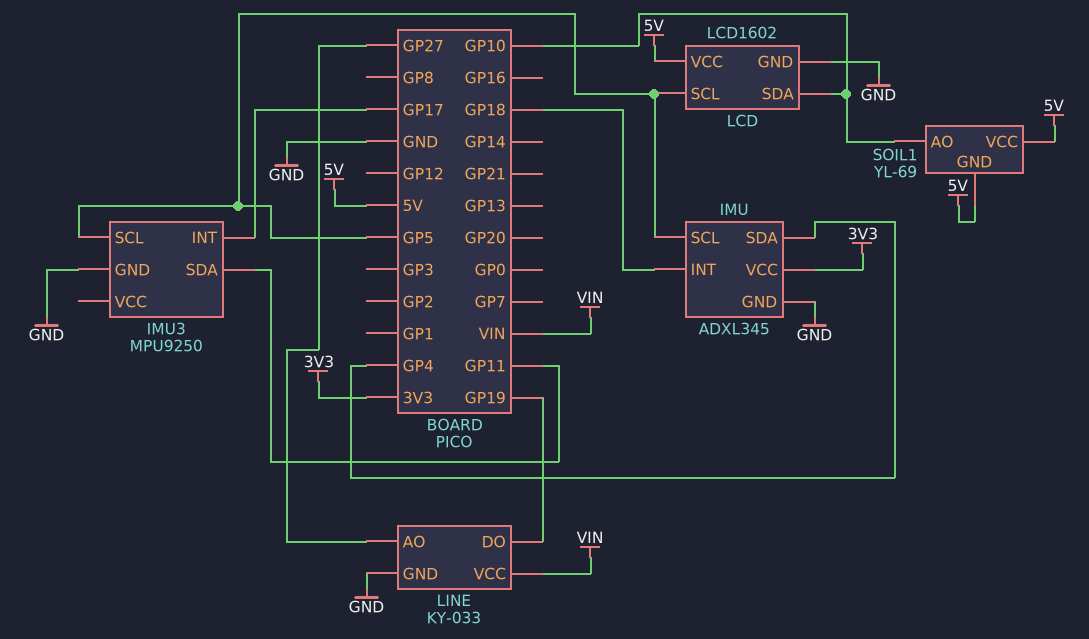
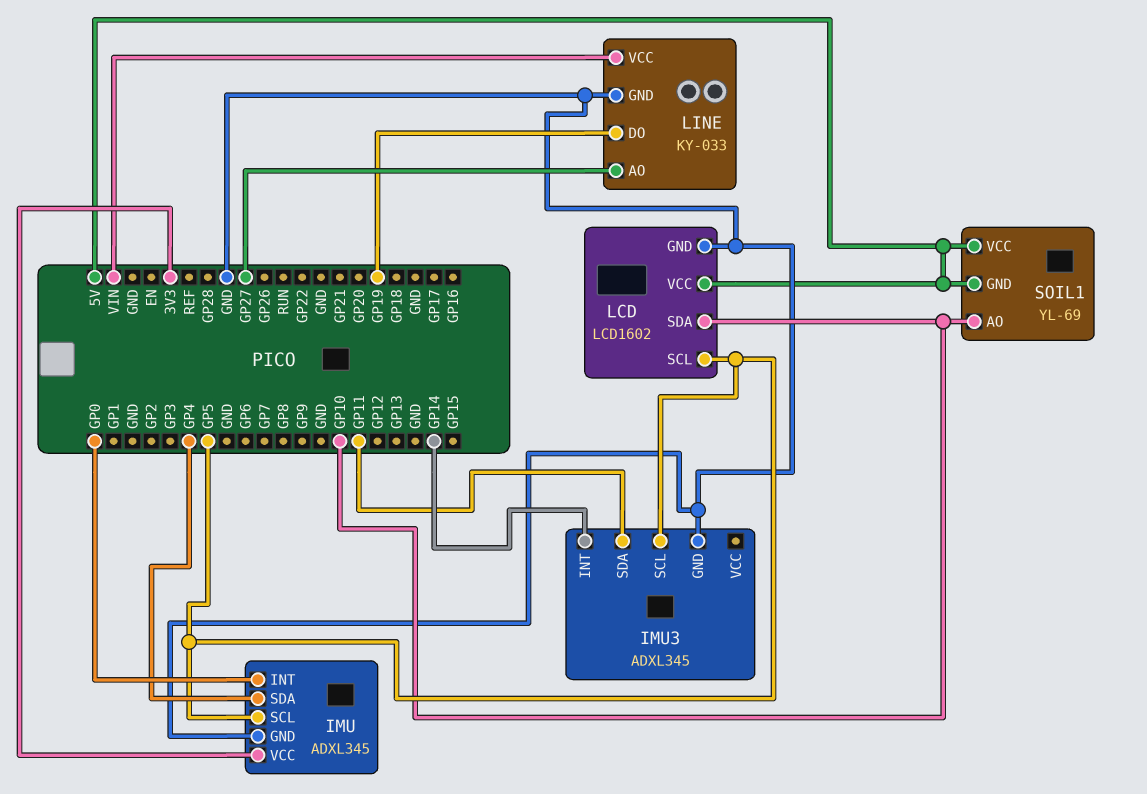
IMU pin INT: GP18 -> GP0
IMU3: MPU9250 -> ADXL345
IMU3 pin INT: GP17 -> GP14

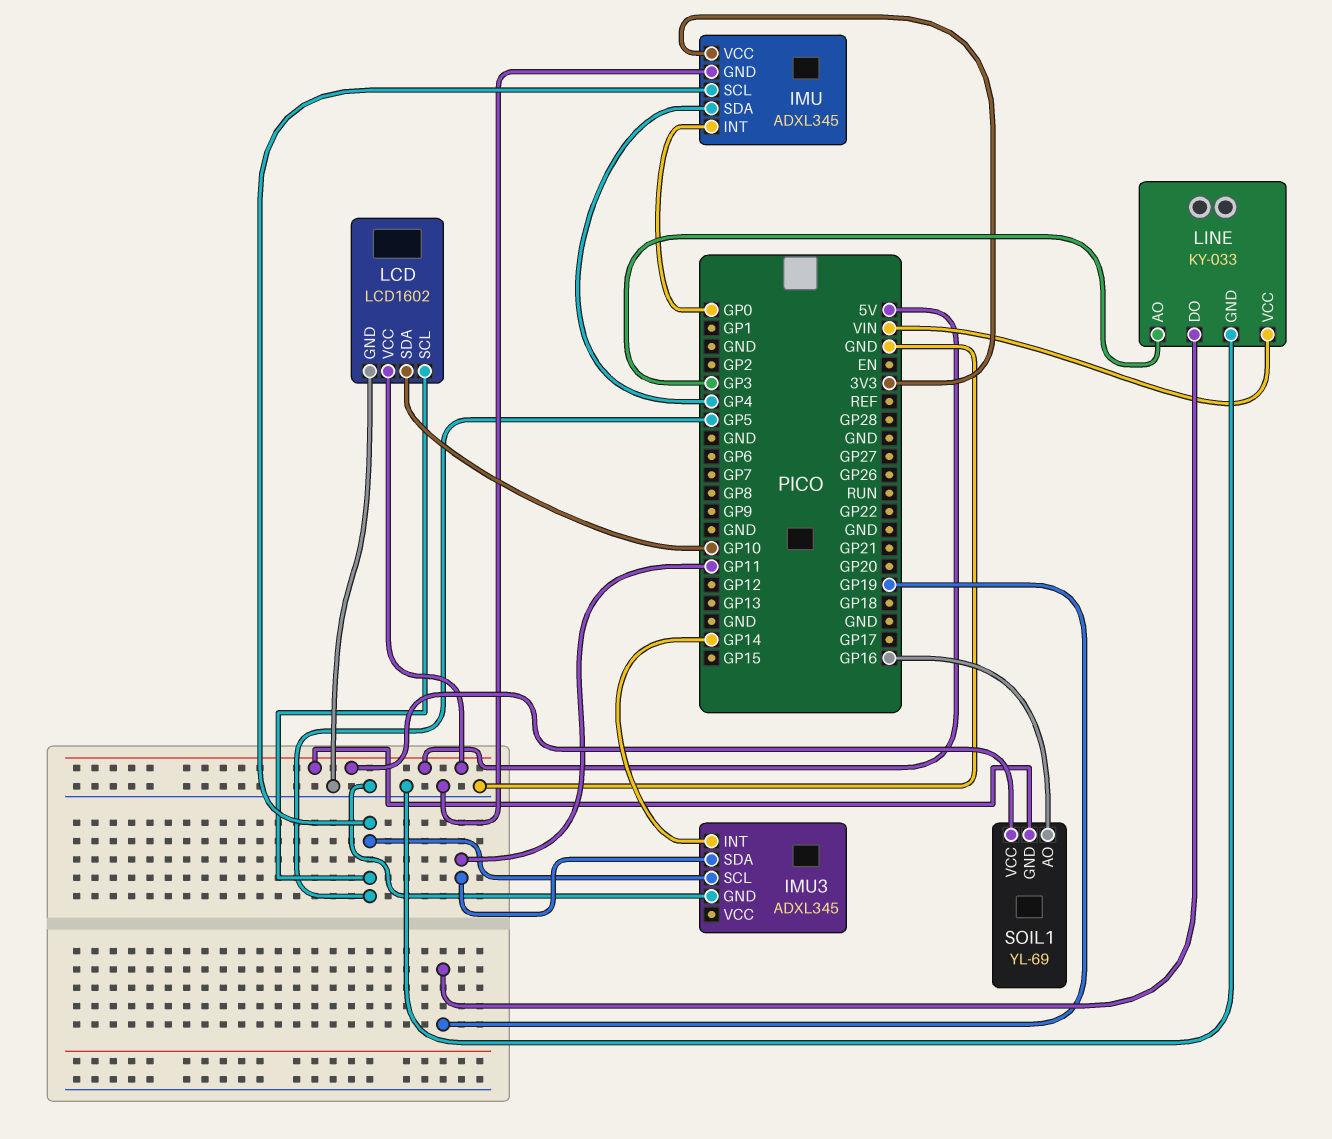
LINE pin AO: GP27 -> GP3
SOIL1 pin AO: GP10 -> GP16

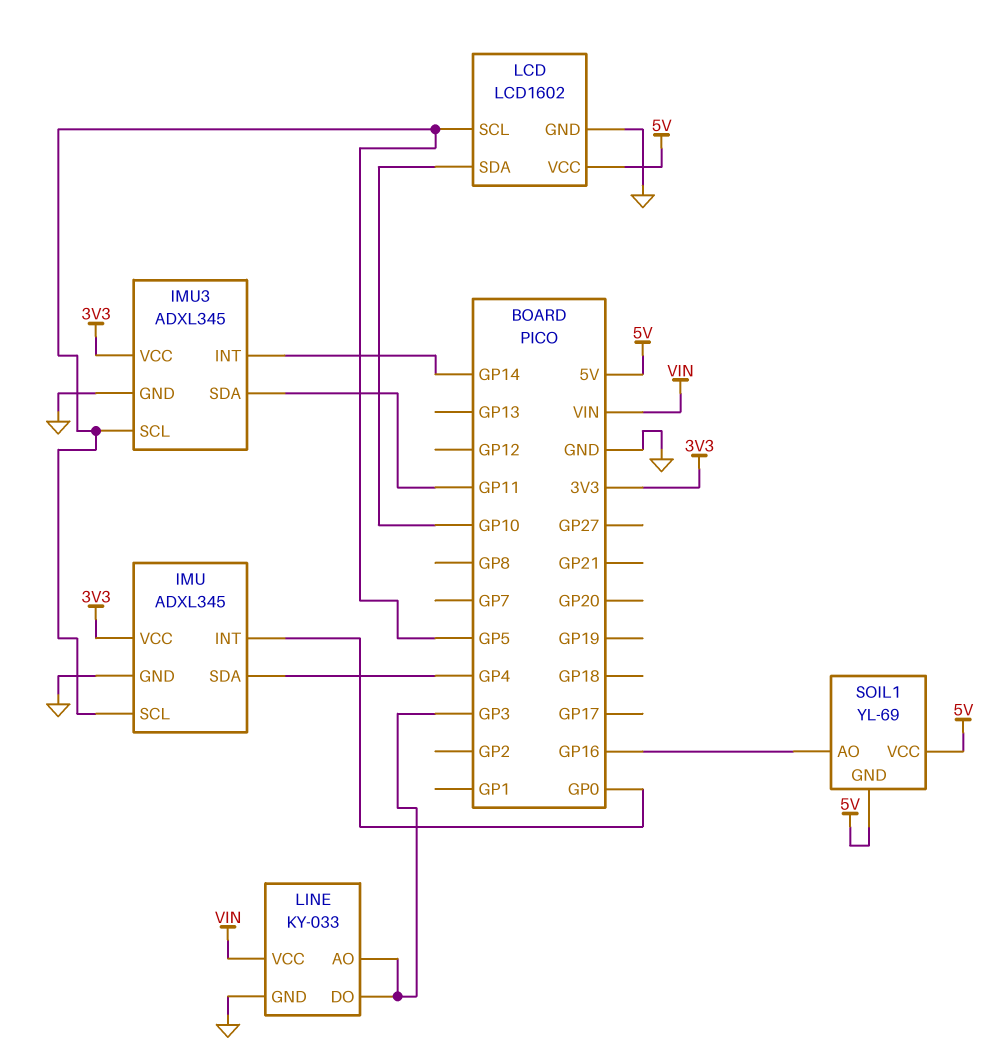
IMU3 pin VCC: none -> 3V3
LINE pin DO: GP19 -> GP3

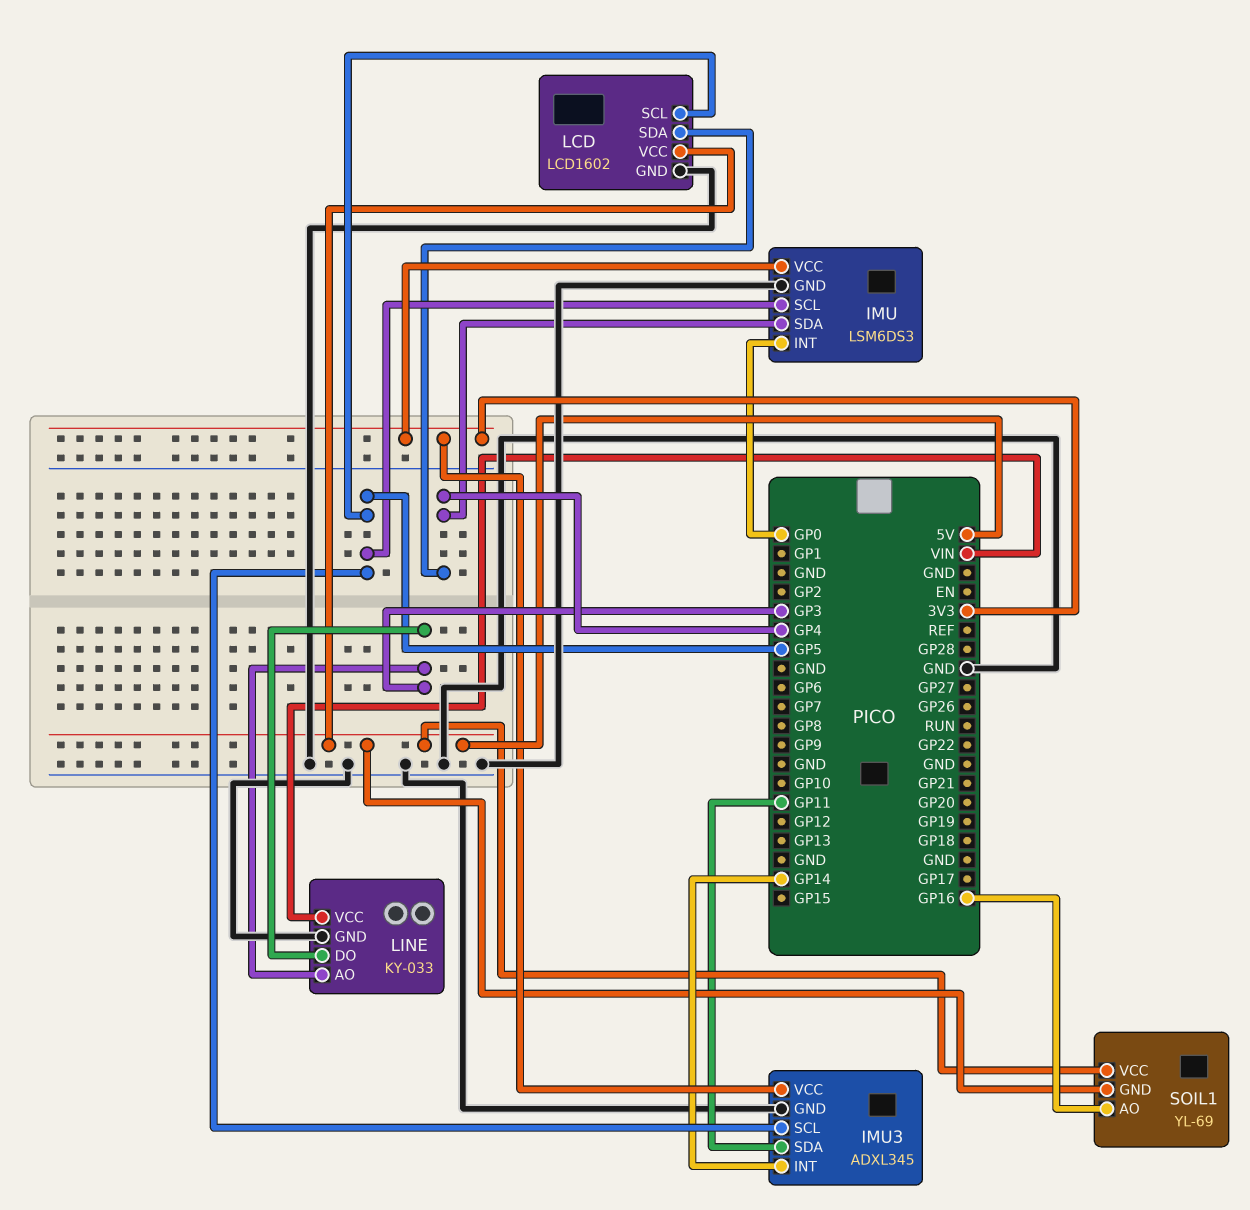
IMU: ADXL345 -> LSM6DS3
LCD pin SDA: GP10 -> GP4

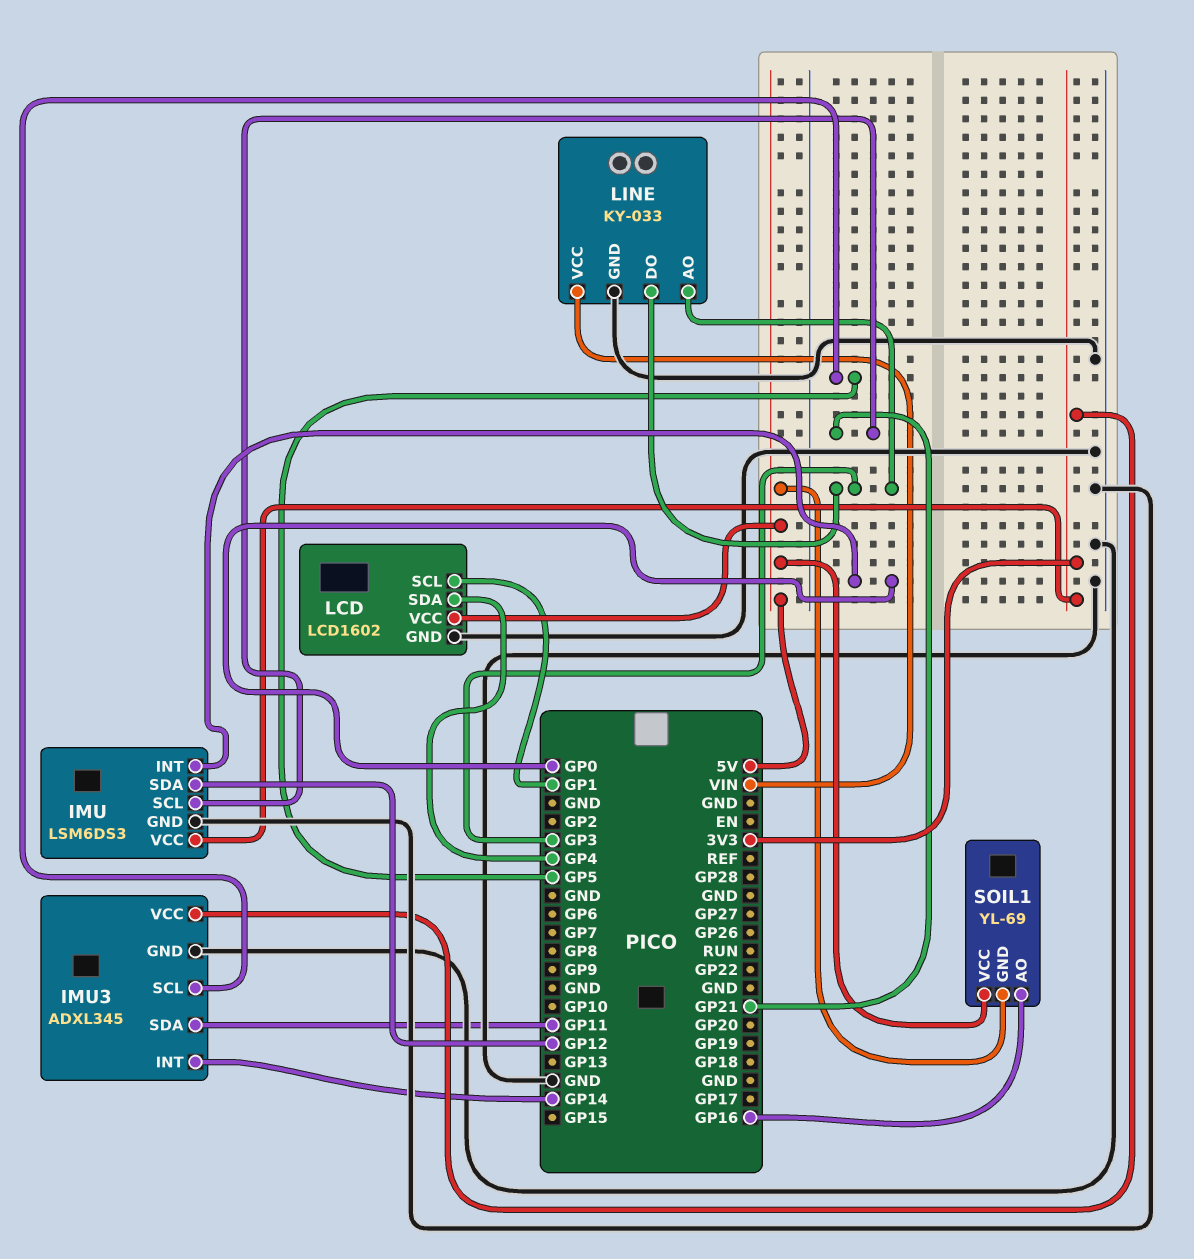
IMU pin SCL: GP5 -> GP21
IMU pin SDA: GP4 -> GP12
LCD pin SCL: GP5 -> GP1

